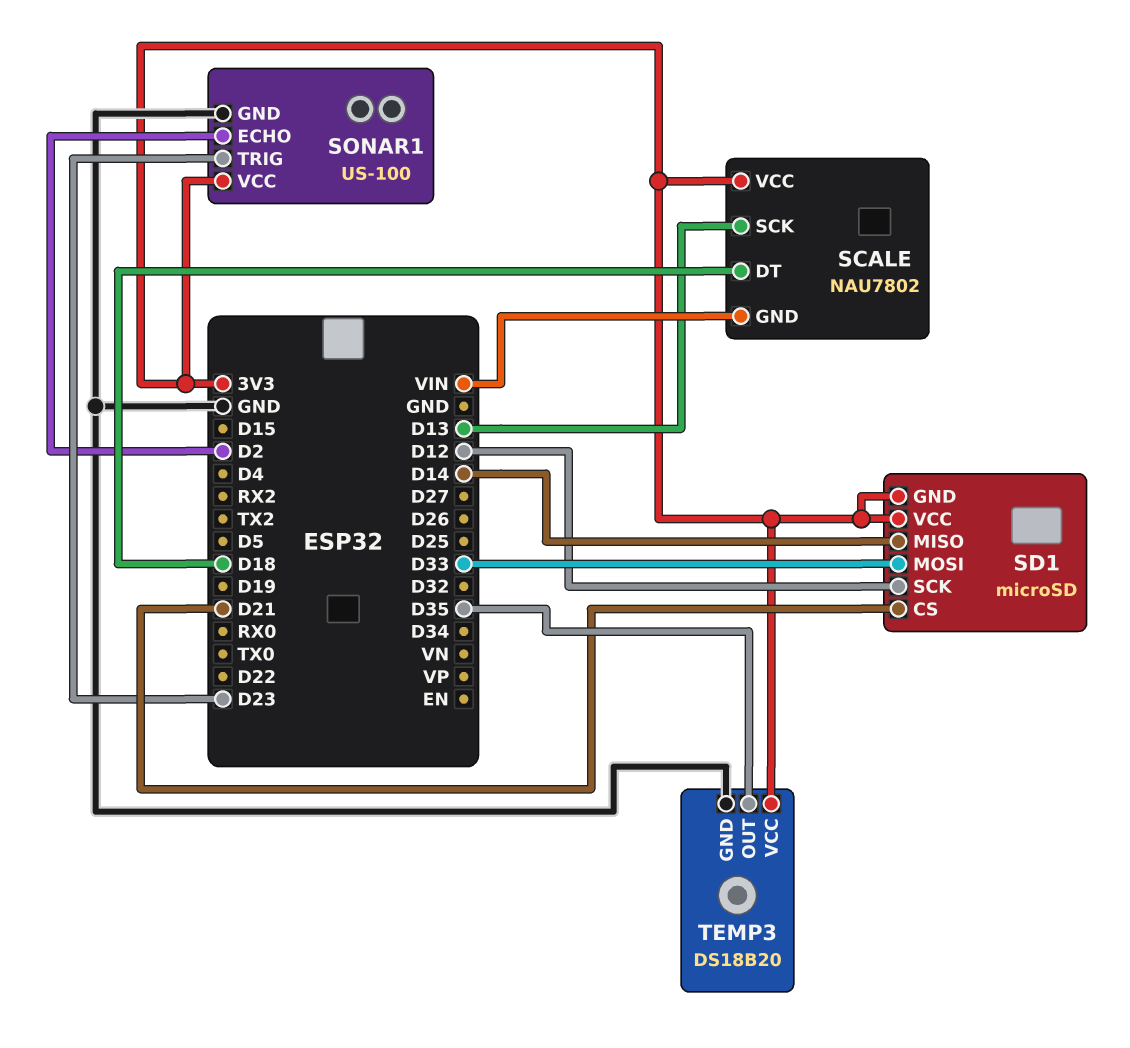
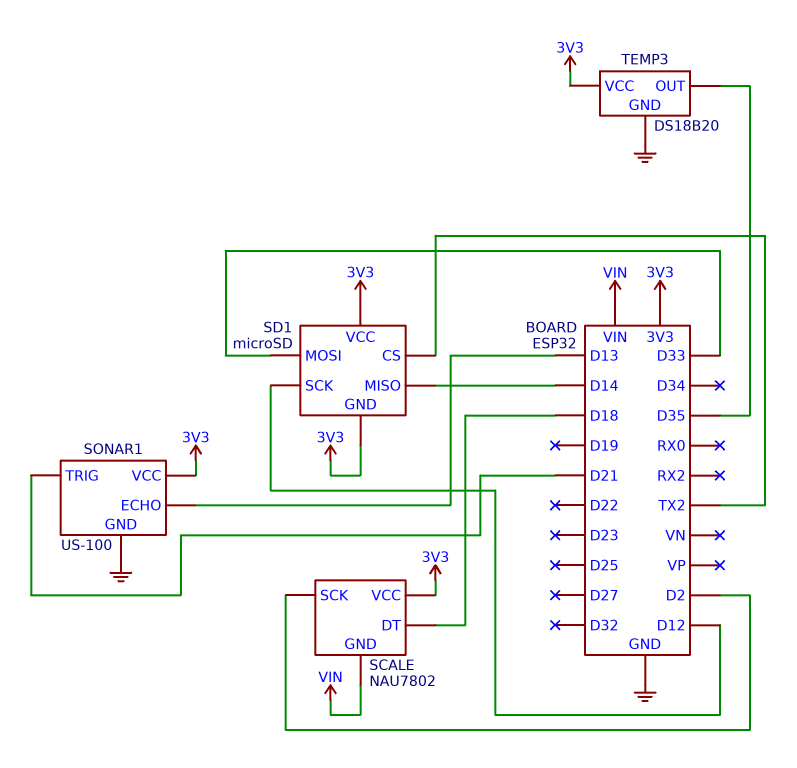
SCALE pin SCK: D13 -> D2
SD1 pin CS: D21 -> TX2
SONAR1 pin ECHO: D2 -> D13
SONAR1 pin TRIG: D23 -> D21

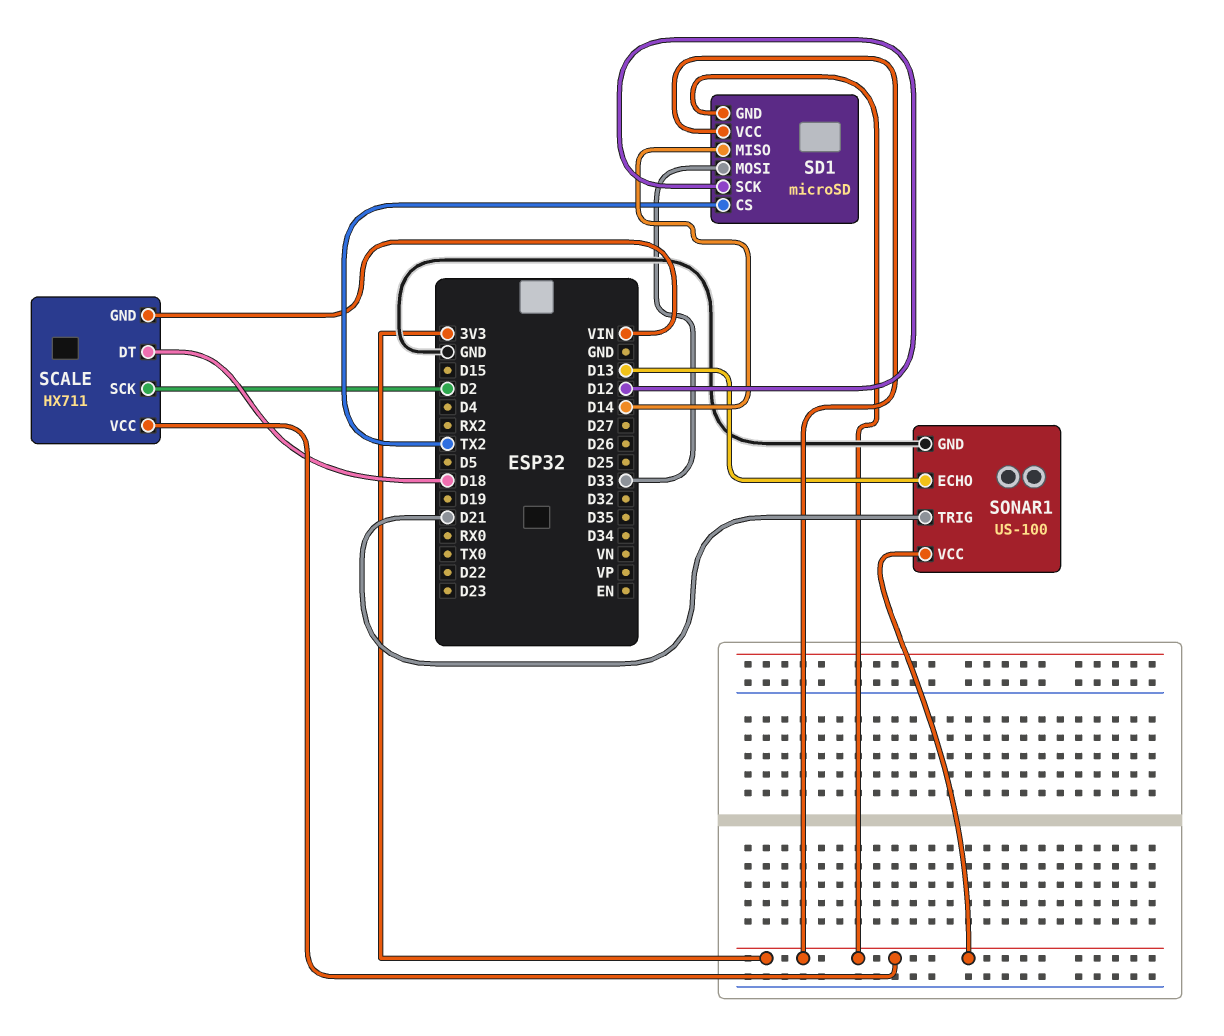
SCALE: NAU7802 -> HX711
TEMP3: DS18B20 -> none
TEMP3 pin GND: GND -> none
TEMP3 pin OUT: D35 -> none
TEMP3 pin VCC: 3V3 -> none

